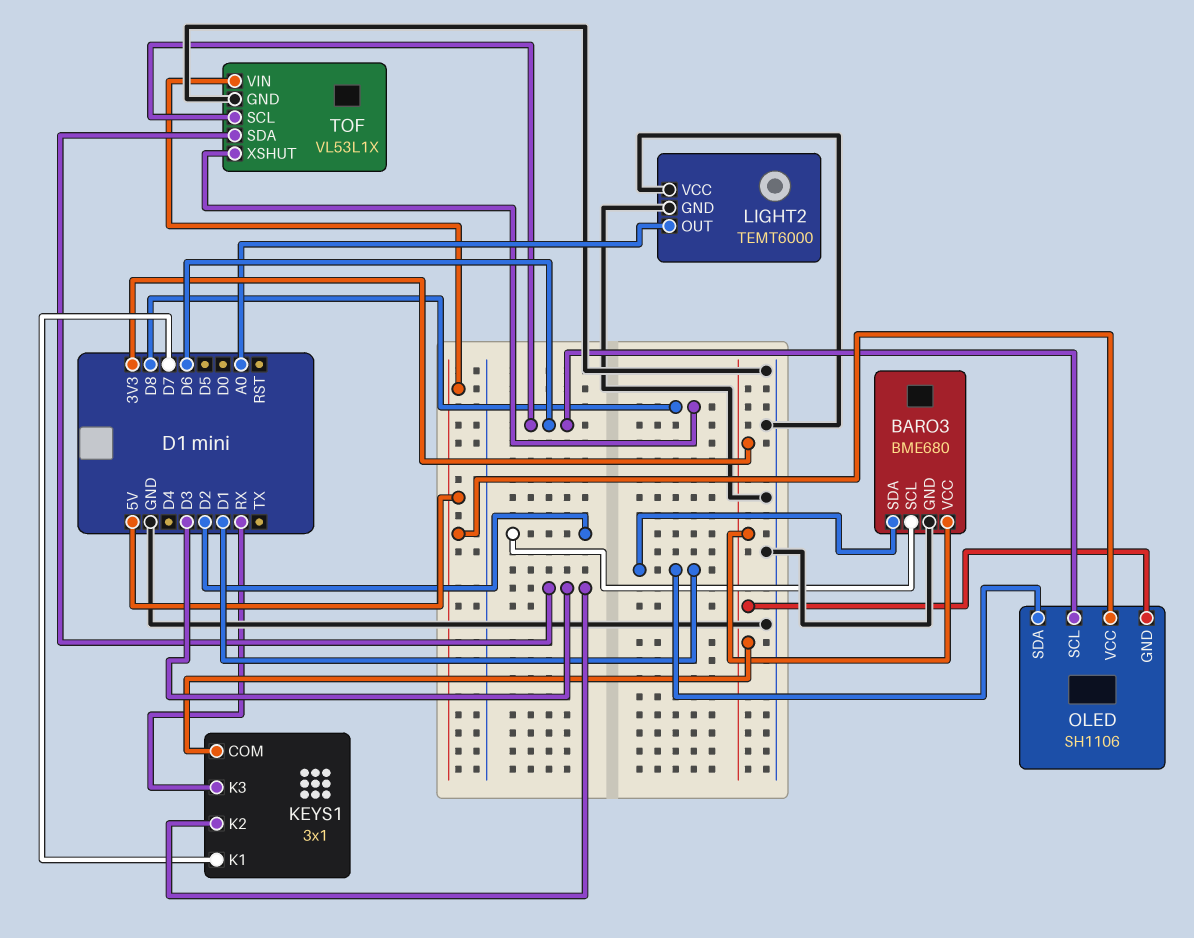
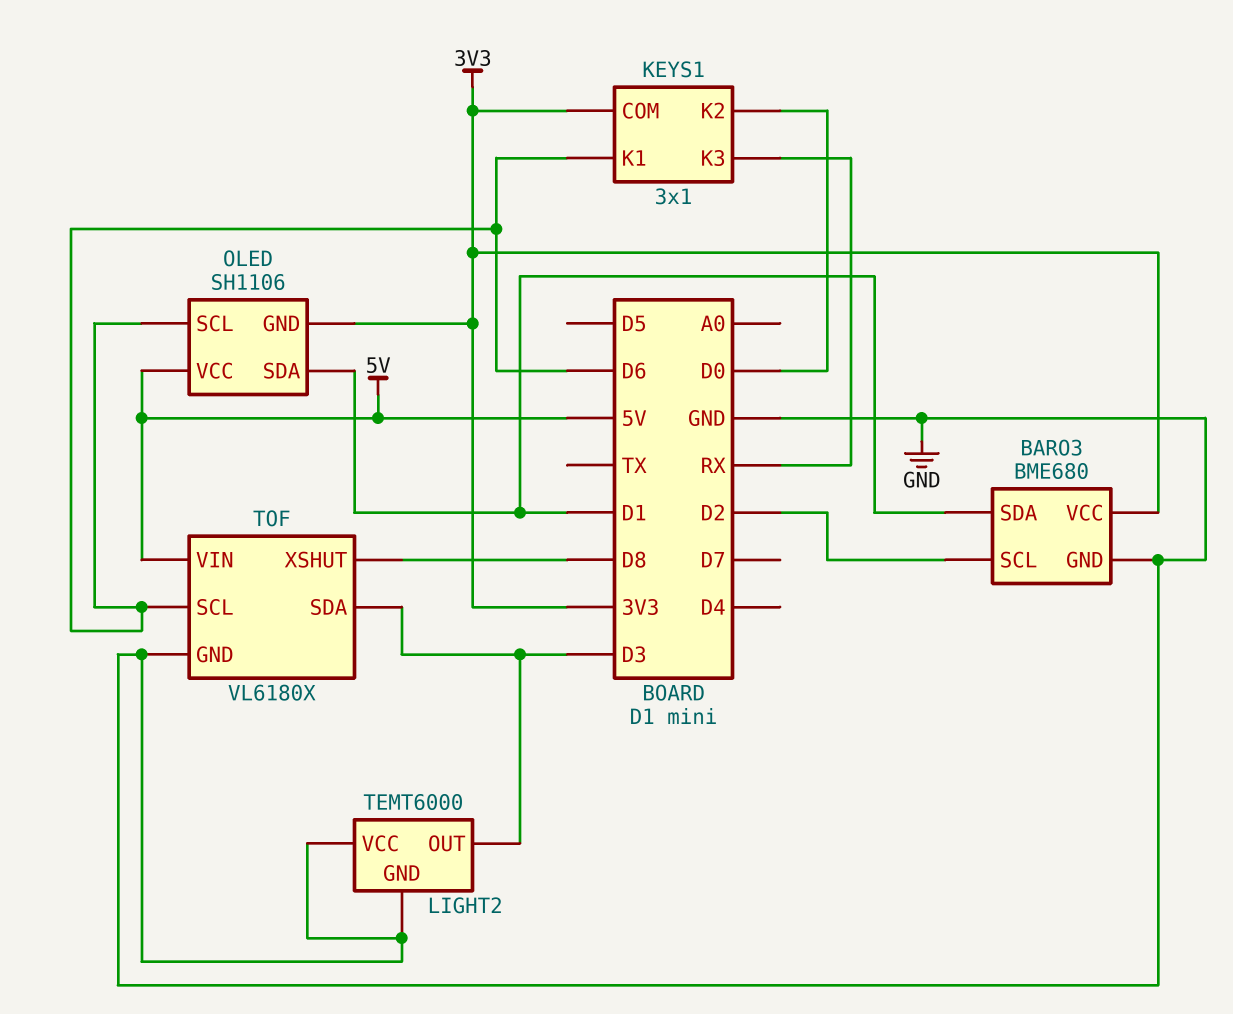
KEYS1 pin K1: D7 -> D6
KEYS1 pin K2: D3 -> D0
LIGHT2 pin OUT: A0 -> D3
TOF: VL53L1X -> VL6180X

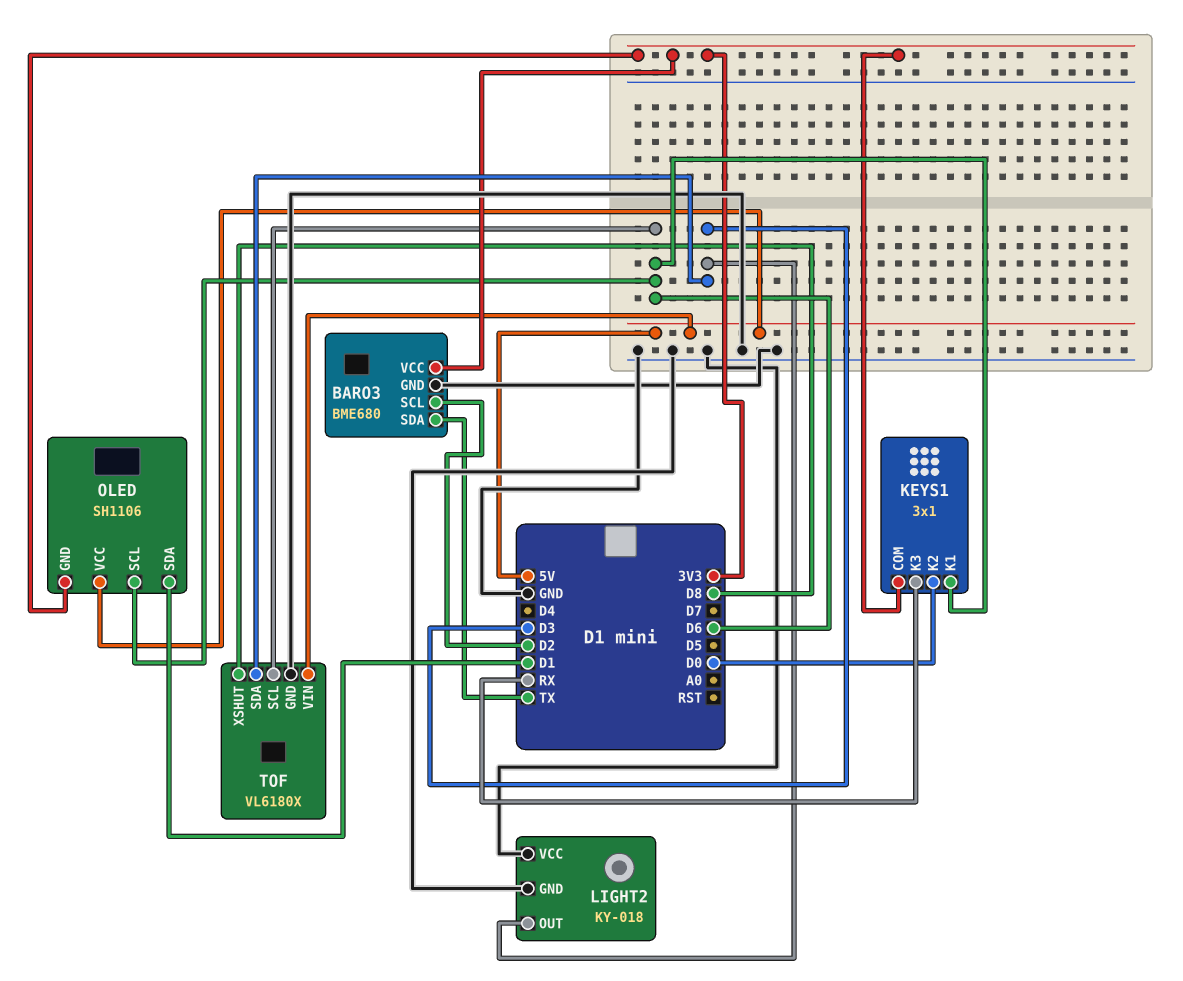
BARO3 pin SDA: D1 -> TX
LIGHT2: TEMT6000 -> KY-018

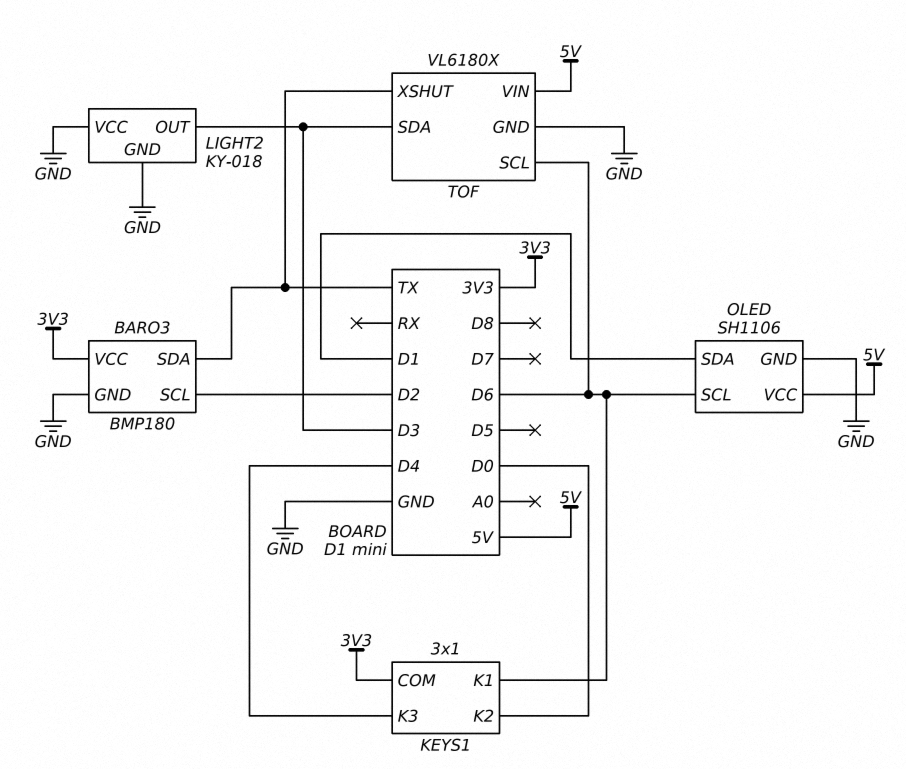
BARO3: BME680 -> BMP180
KEYS1 pin K3: RX -> D4
OLED pin GND: 3V3 -> GND
TOF pin XSHUT: D8 -> TX

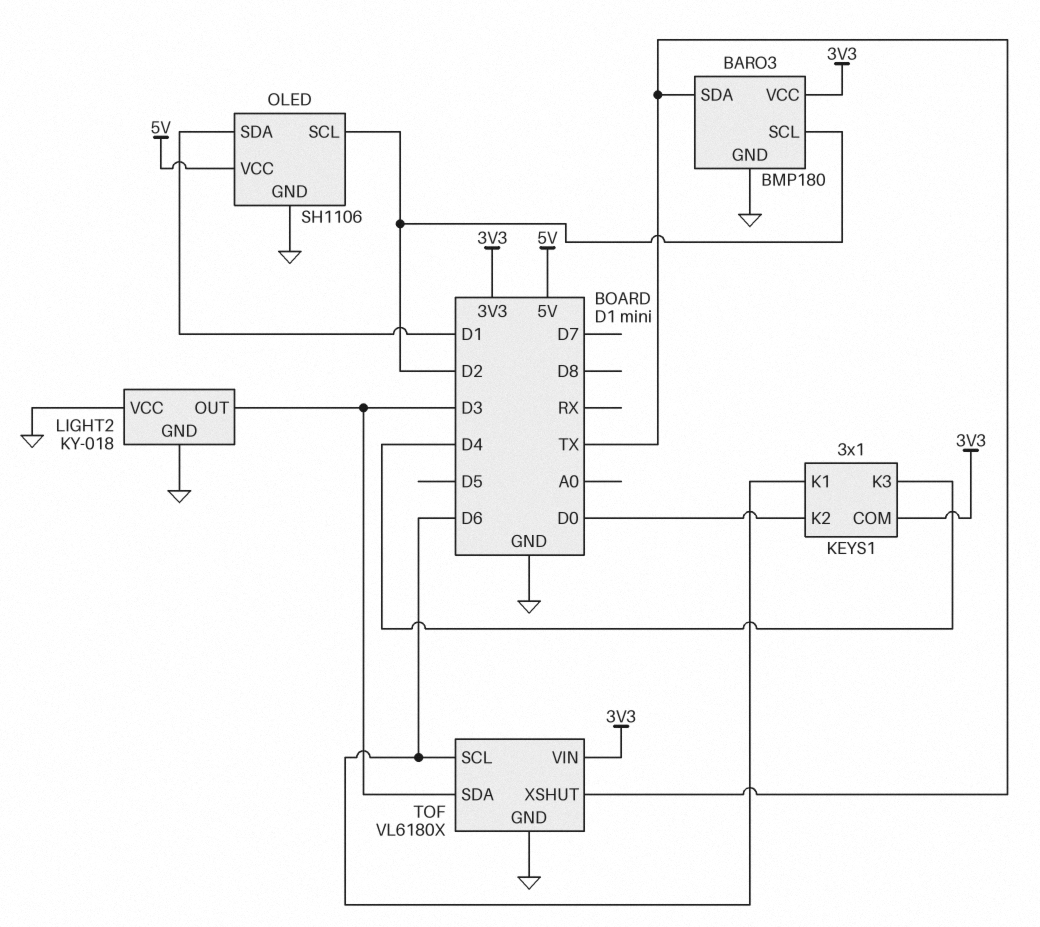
OLED pin SCL: D6 -> D2
TOF pin VIN: 5V -> 3V3

